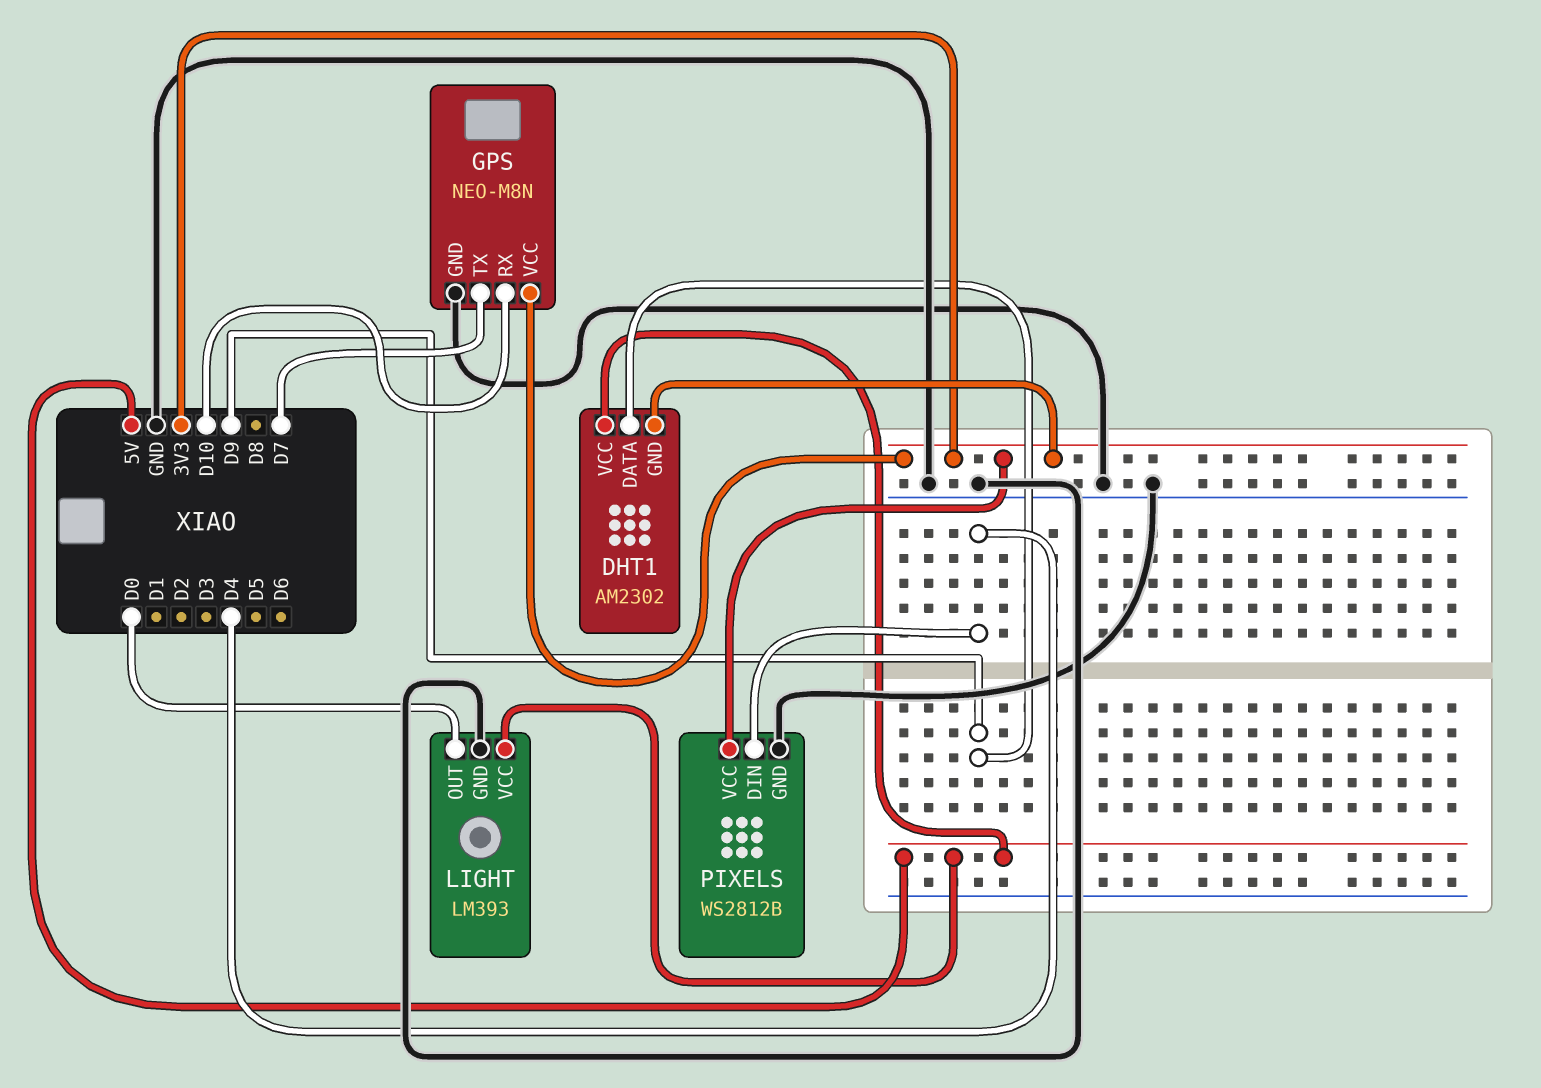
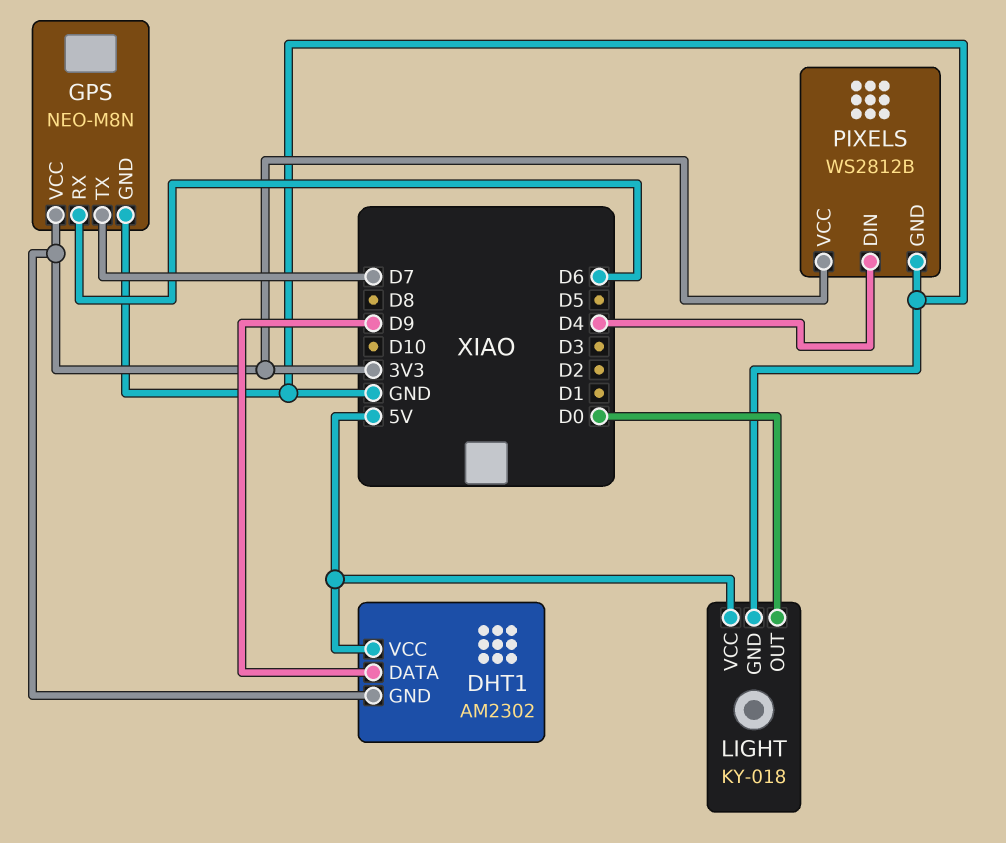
GPS pin RX: D10 -> D6
LIGHT: LM393 -> KY-018

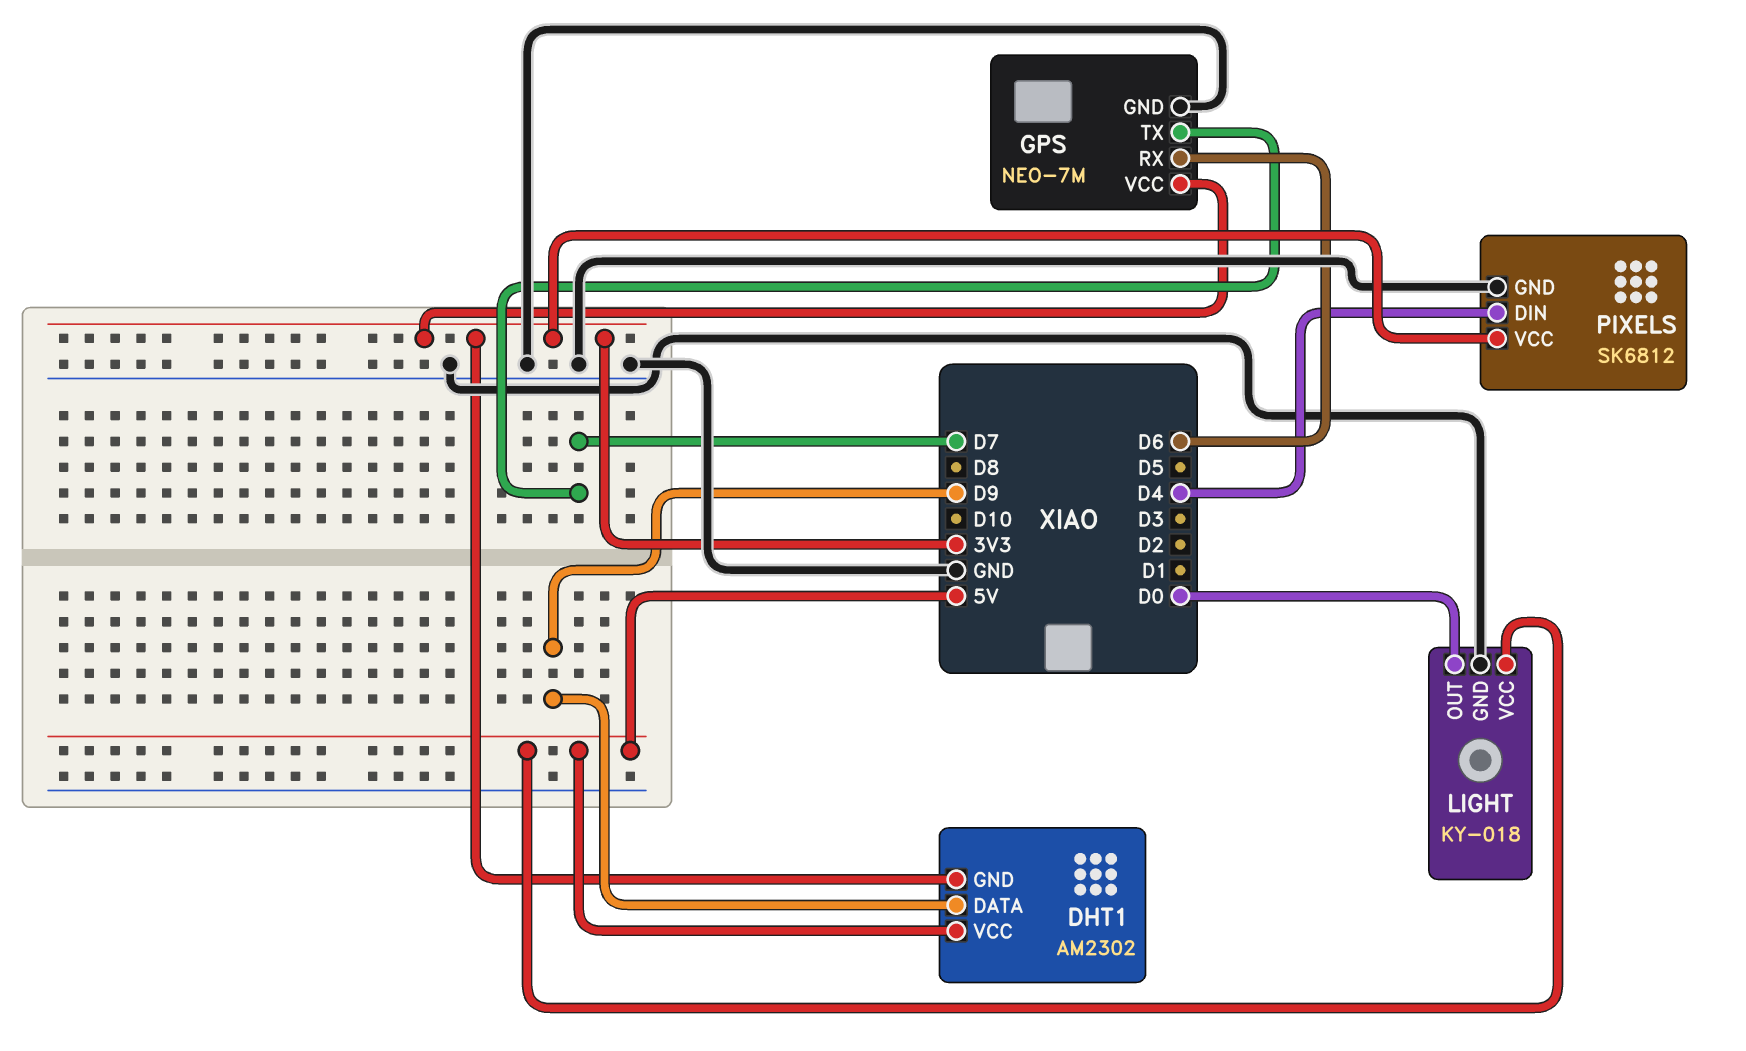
GPS: NEO-M8N -> NEO-7M
PIXELS: WS2812B -> SK6812

